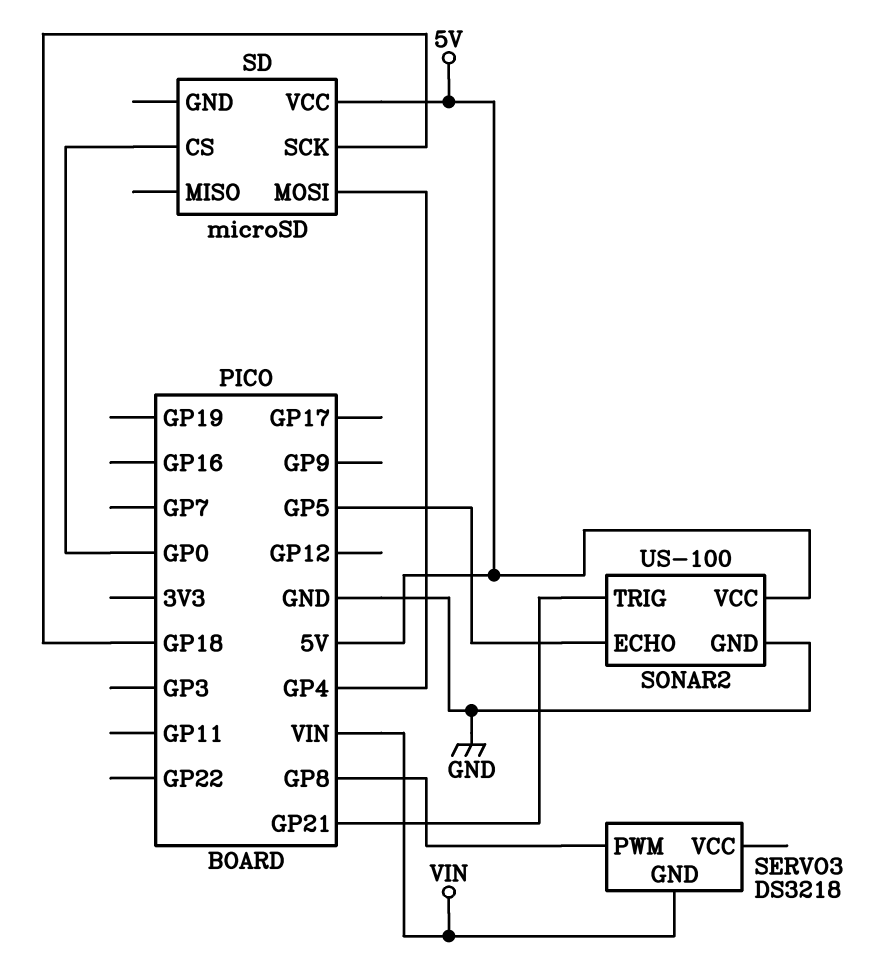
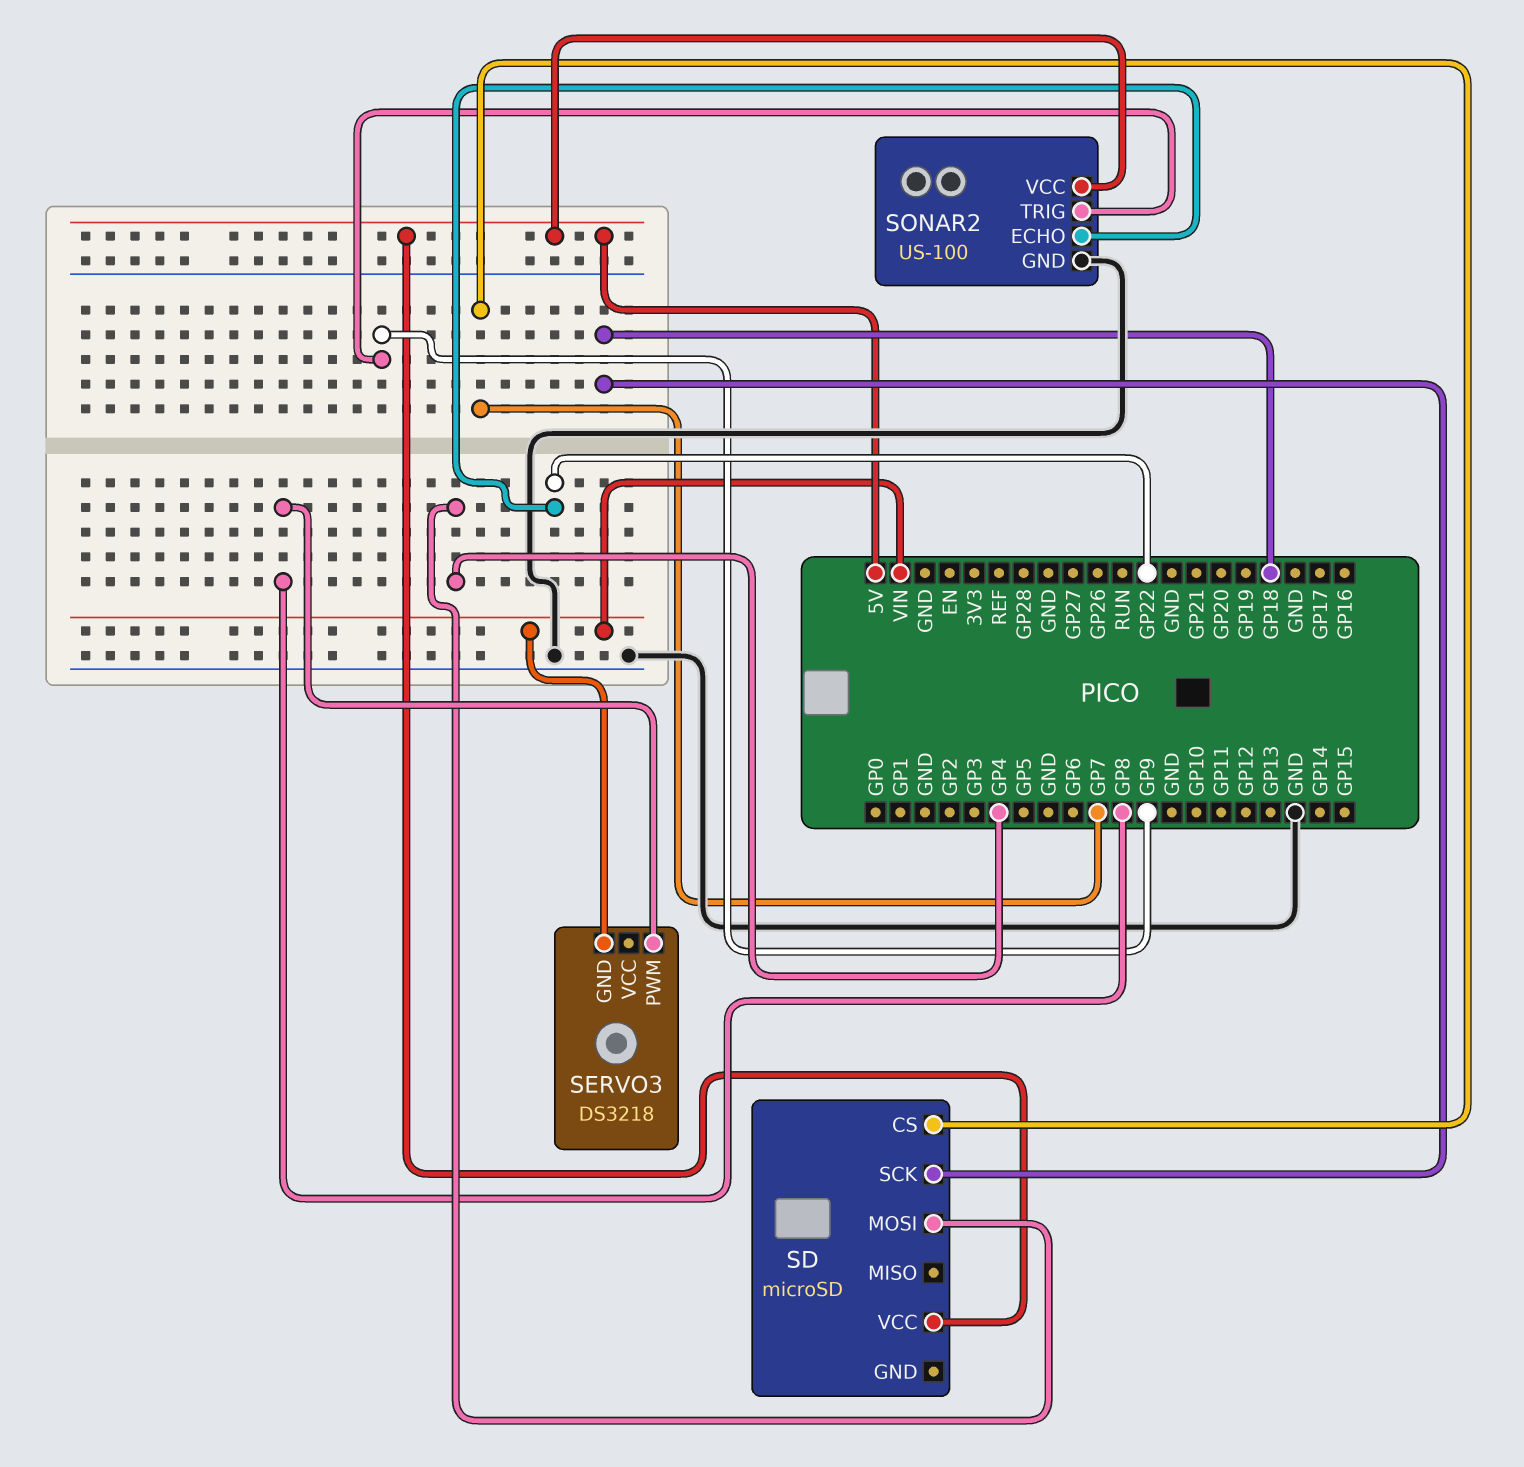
SD pin CS: GP0 -> GP7
SONAR2 pin ECHO: GP5 -> GP22
SONAR2 pin TRIG: GP21 -> GP9

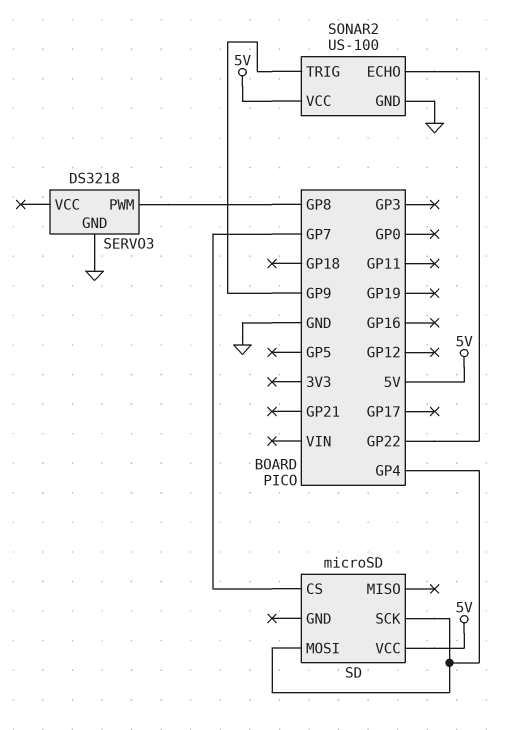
SD pin SCK: GP18 -> GP4
SERVO3 pin GND: VIN -> GND

